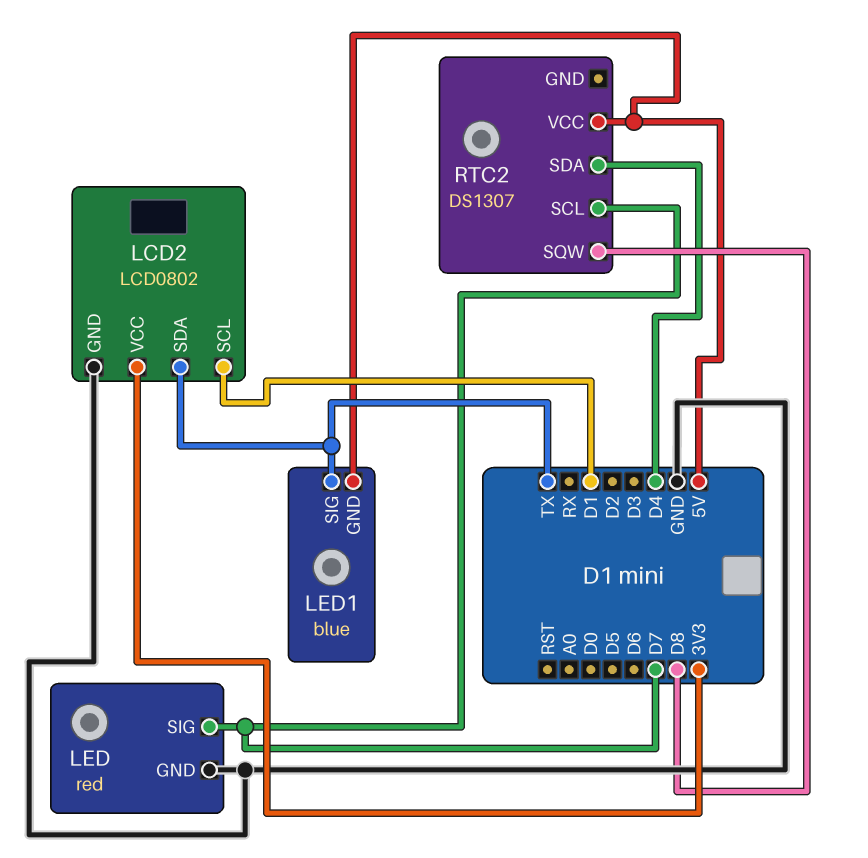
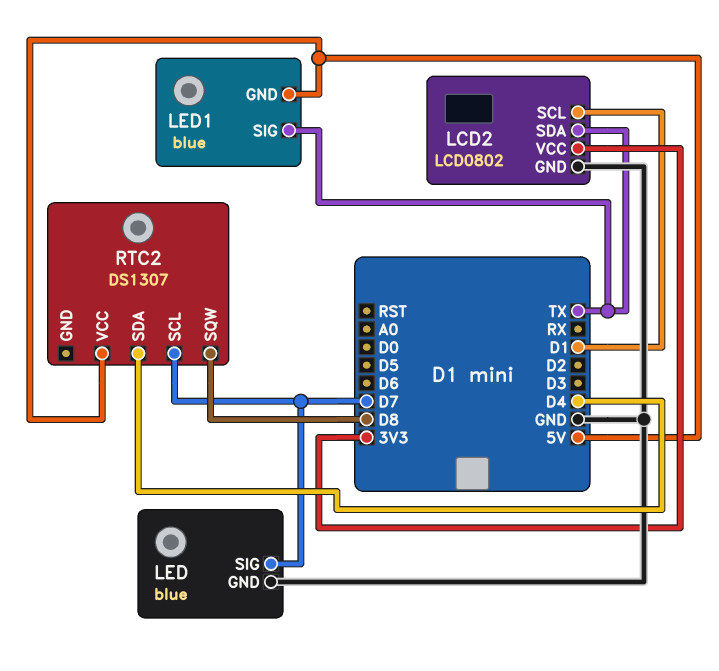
LED: red -> blue

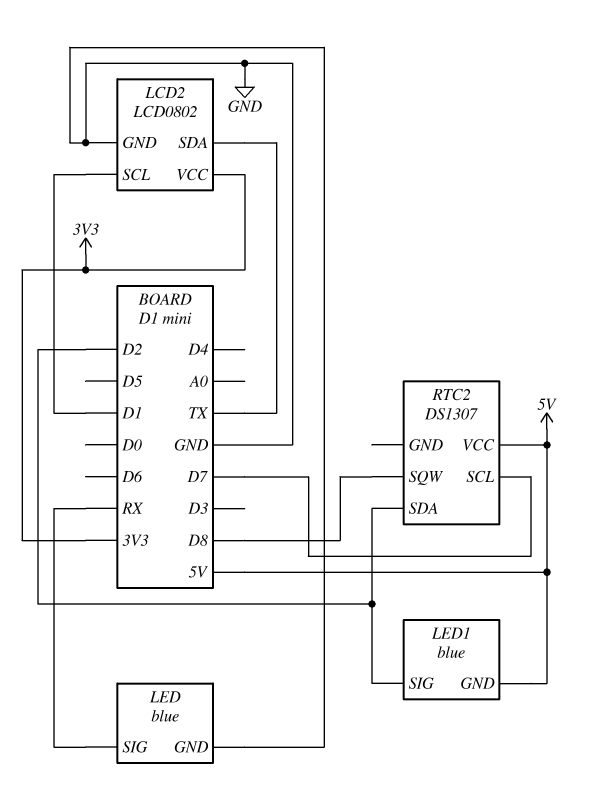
LED pin SIG: D7 -> RX
LED1 pin SIG: TX -> D2
RTC2 pin SDA: D4 -> D2

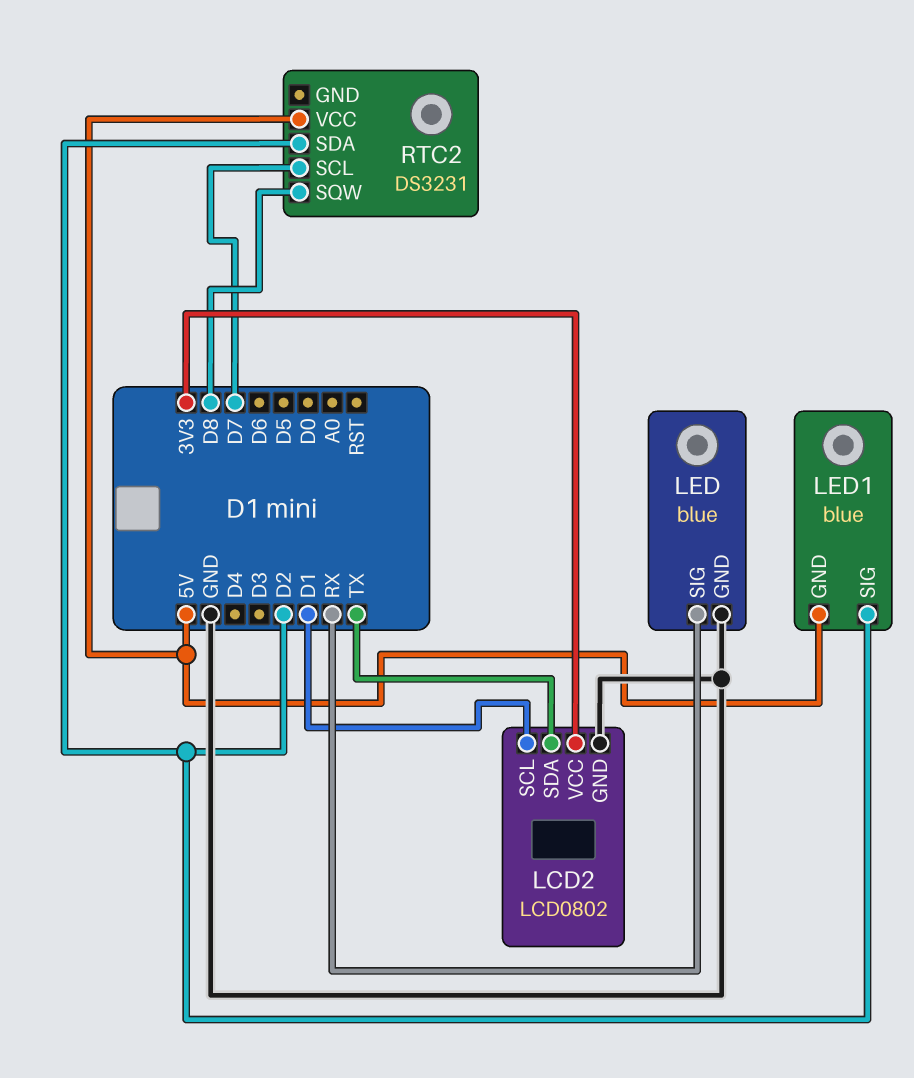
RTC2: DS1307 -> DS3231

